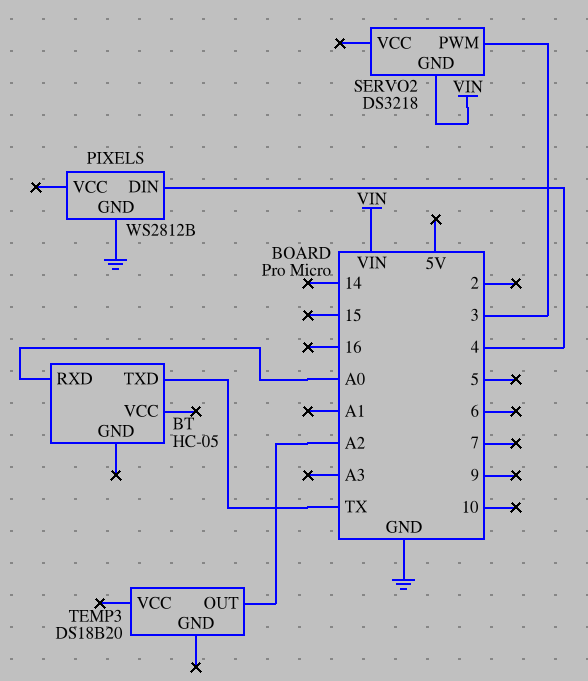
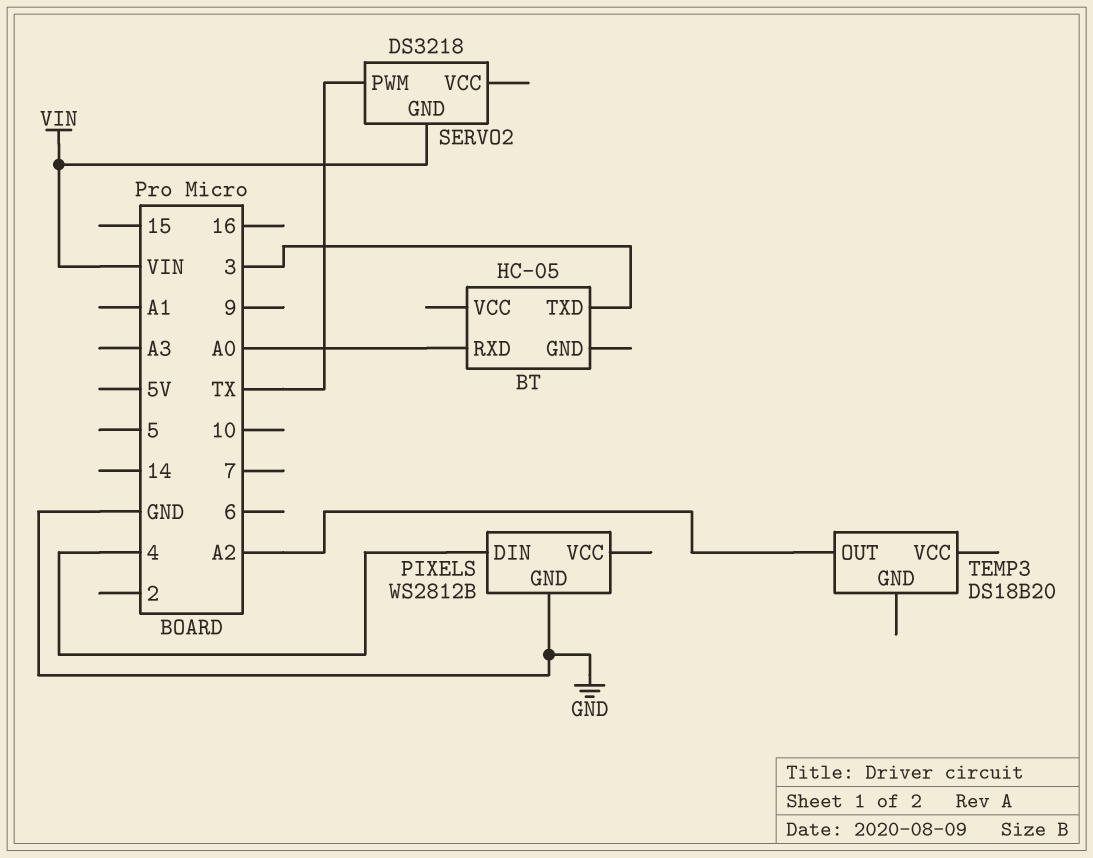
BT pin TXD: TX -> 3
SERVO2 pin PWM: 3 -> TX

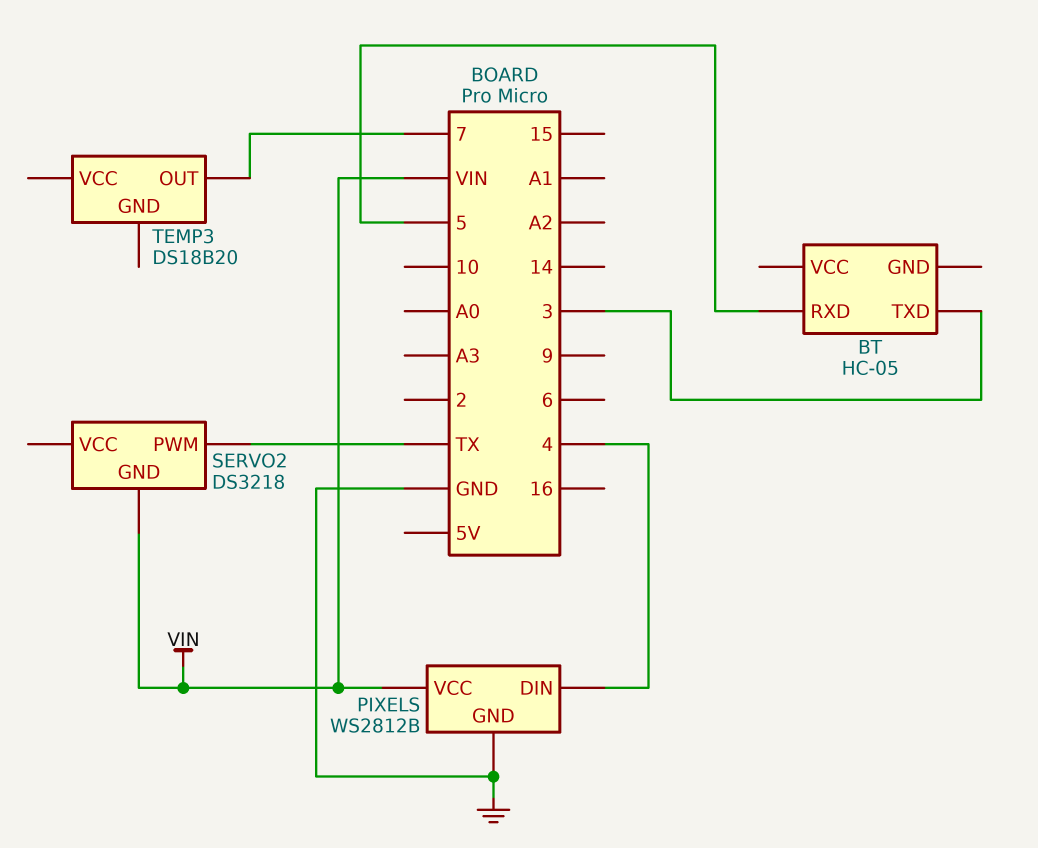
BT pin RXD: A0 -> 5
PIXELS pin VCC: none -> VIN
TEMP3 pin OUT: A2 -> 7

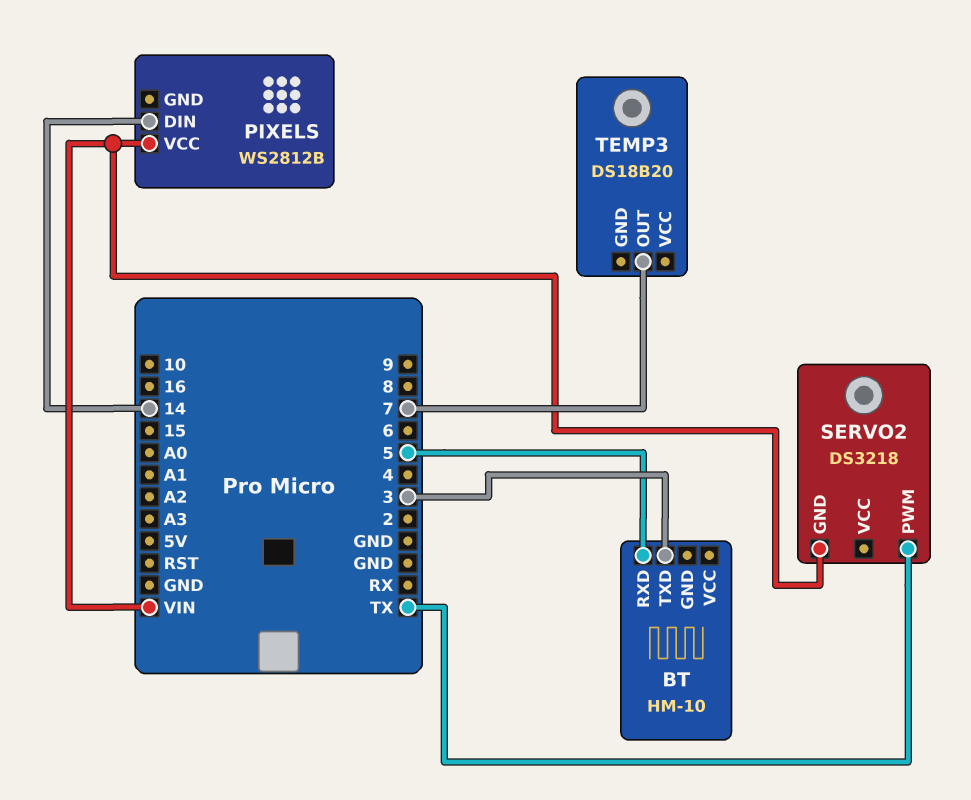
BT: HC-05 -> HM-10
PIXELS pin DIN: 4 -> 14
PIXELS pin GND: GND -> none

